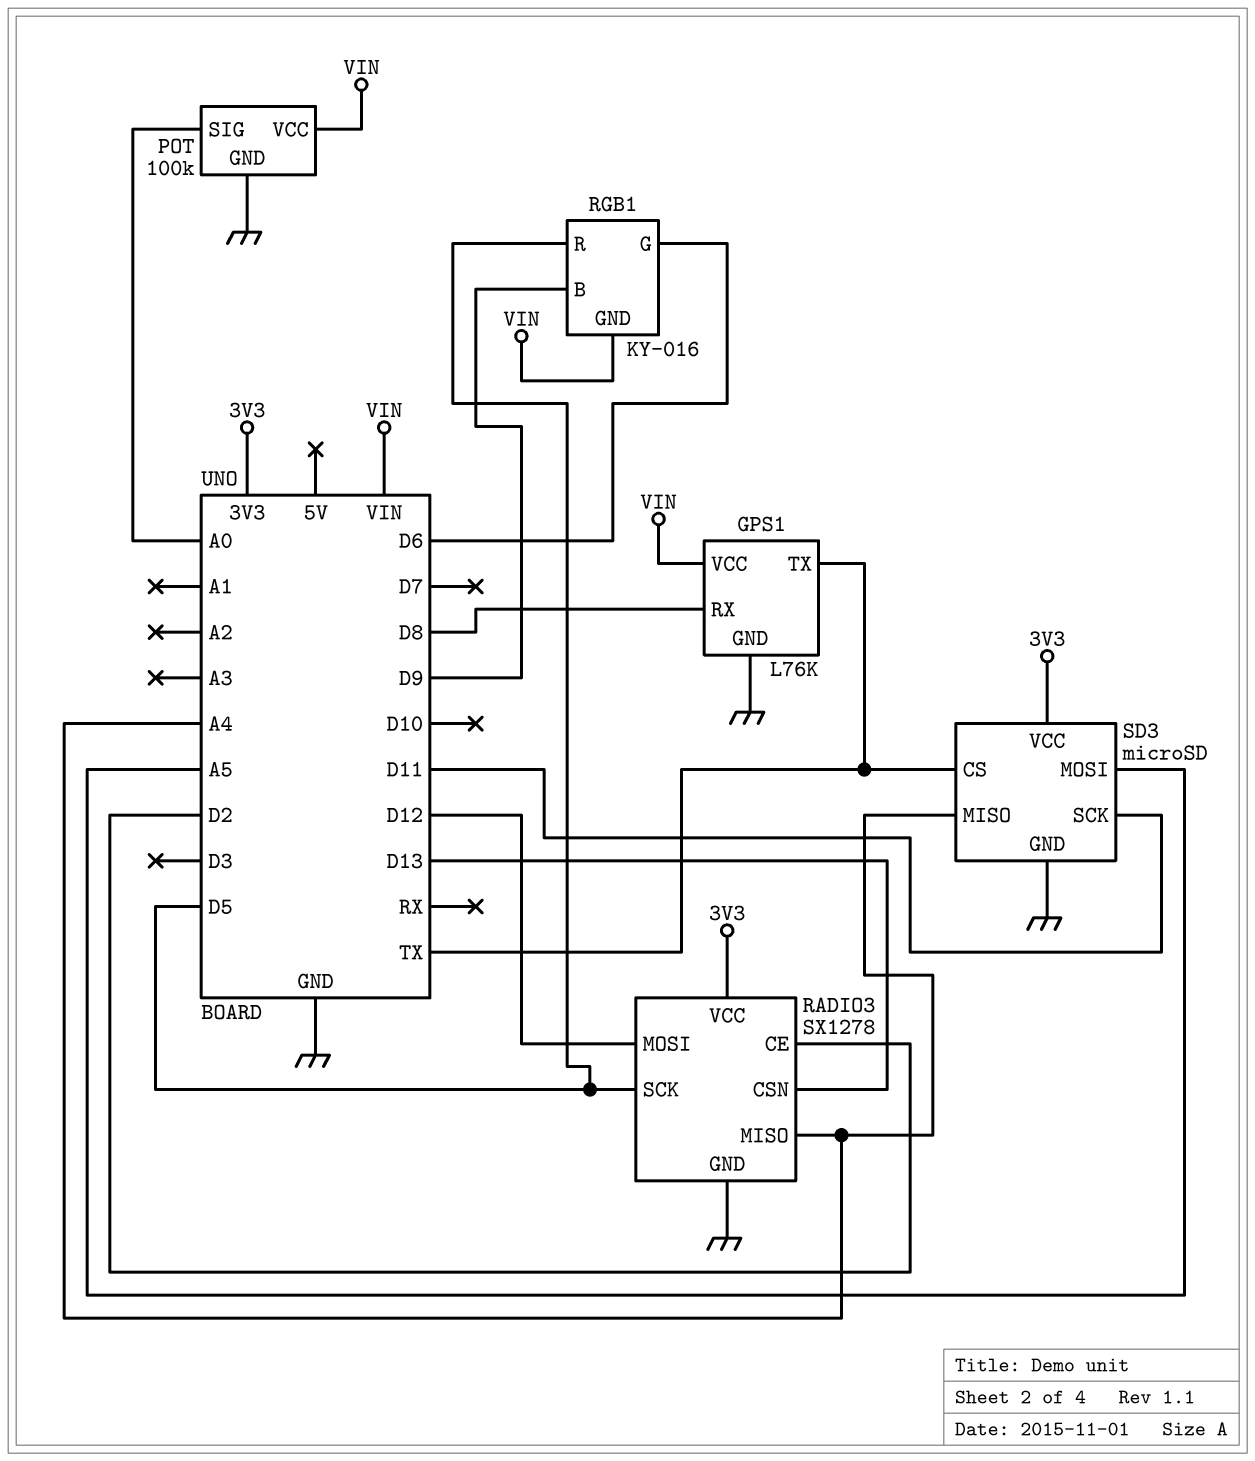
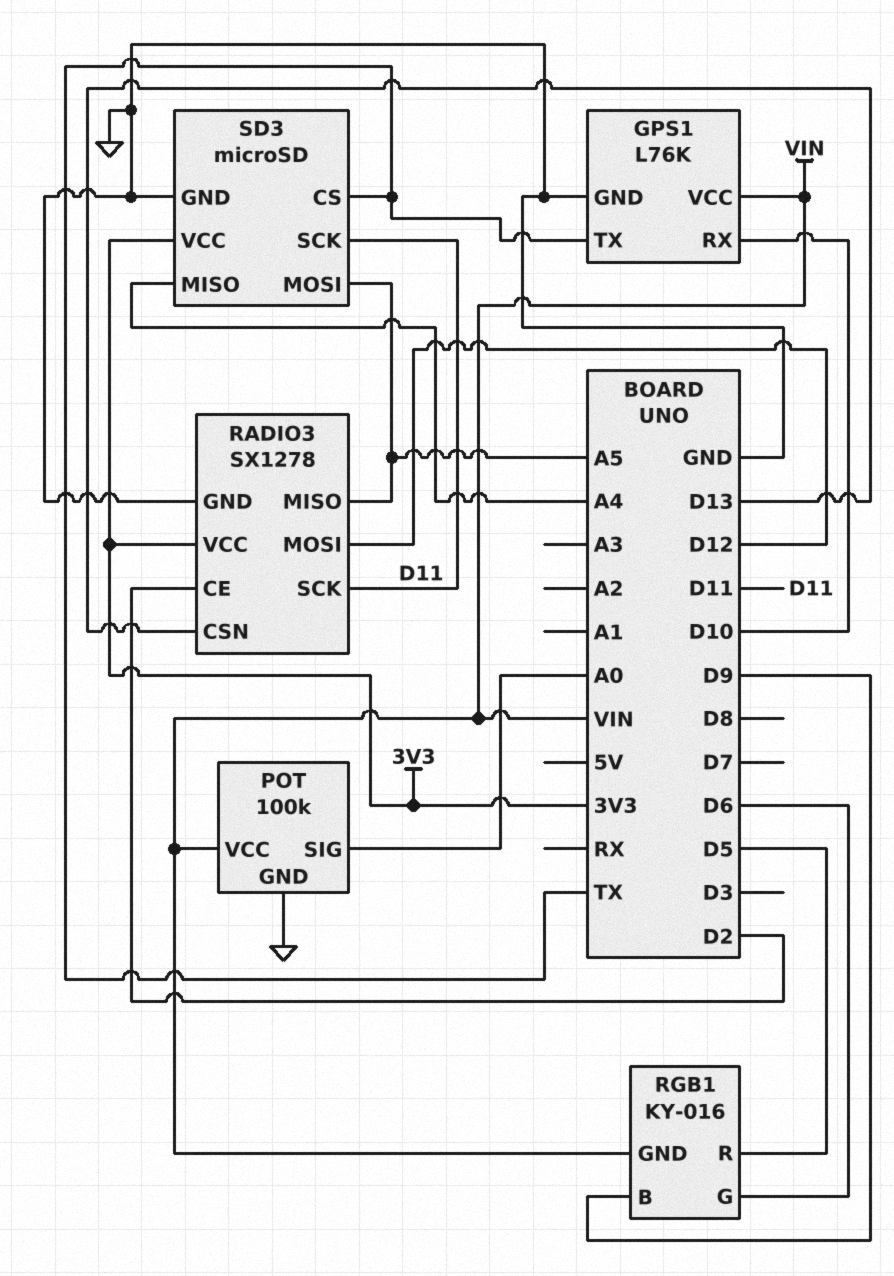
GPS1 pin RX: D8 -> D10
RADIO3 pin MISO: A4 -> A5
RADIO3 pin SCK: D5 -> D11

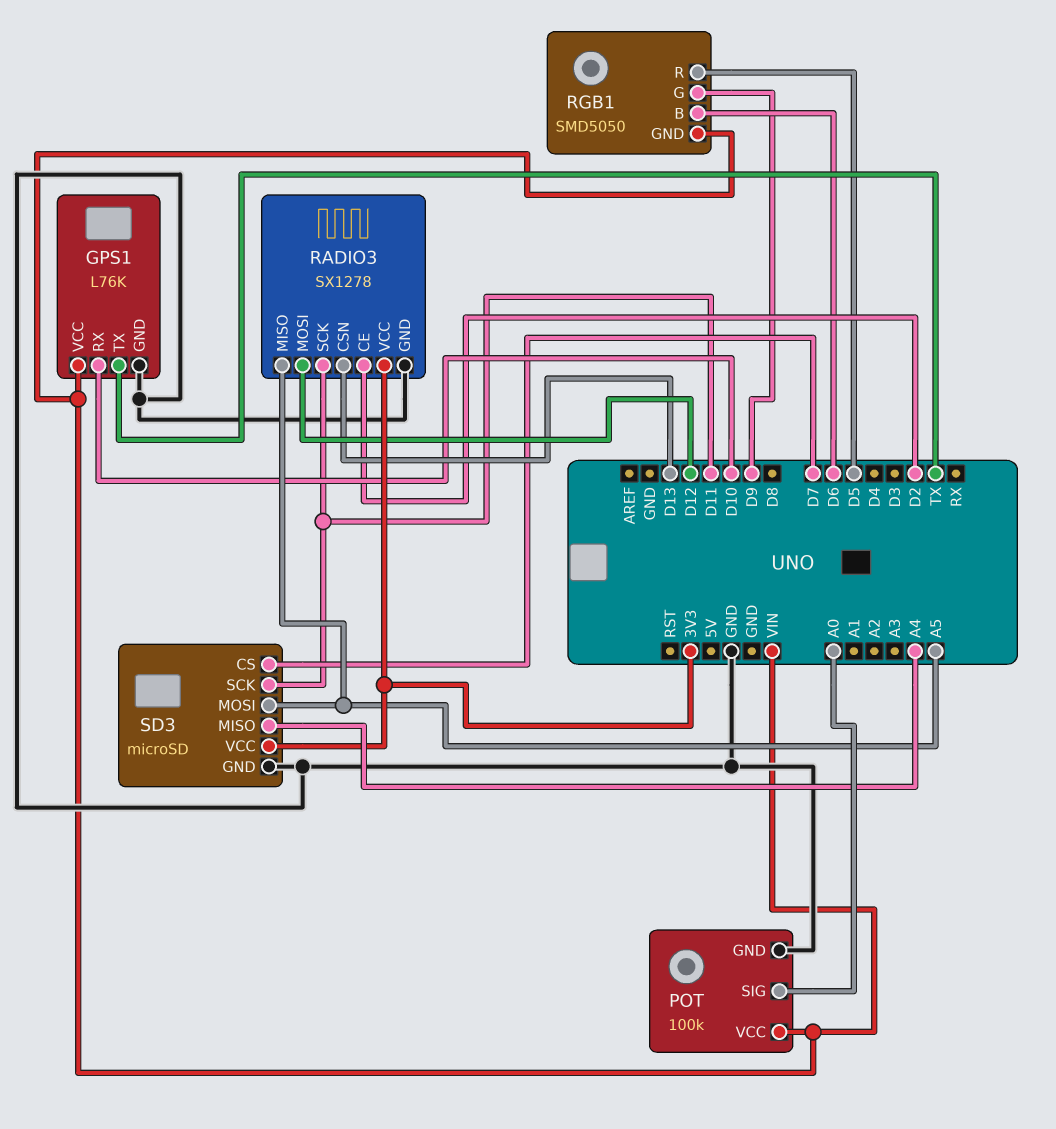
RGB1: KY-016 -> SMD5050
RGB1 pin B: D9 -> D6
RGB1 pin G: D6 -> D9
SD3 pin CS: TX -> D7

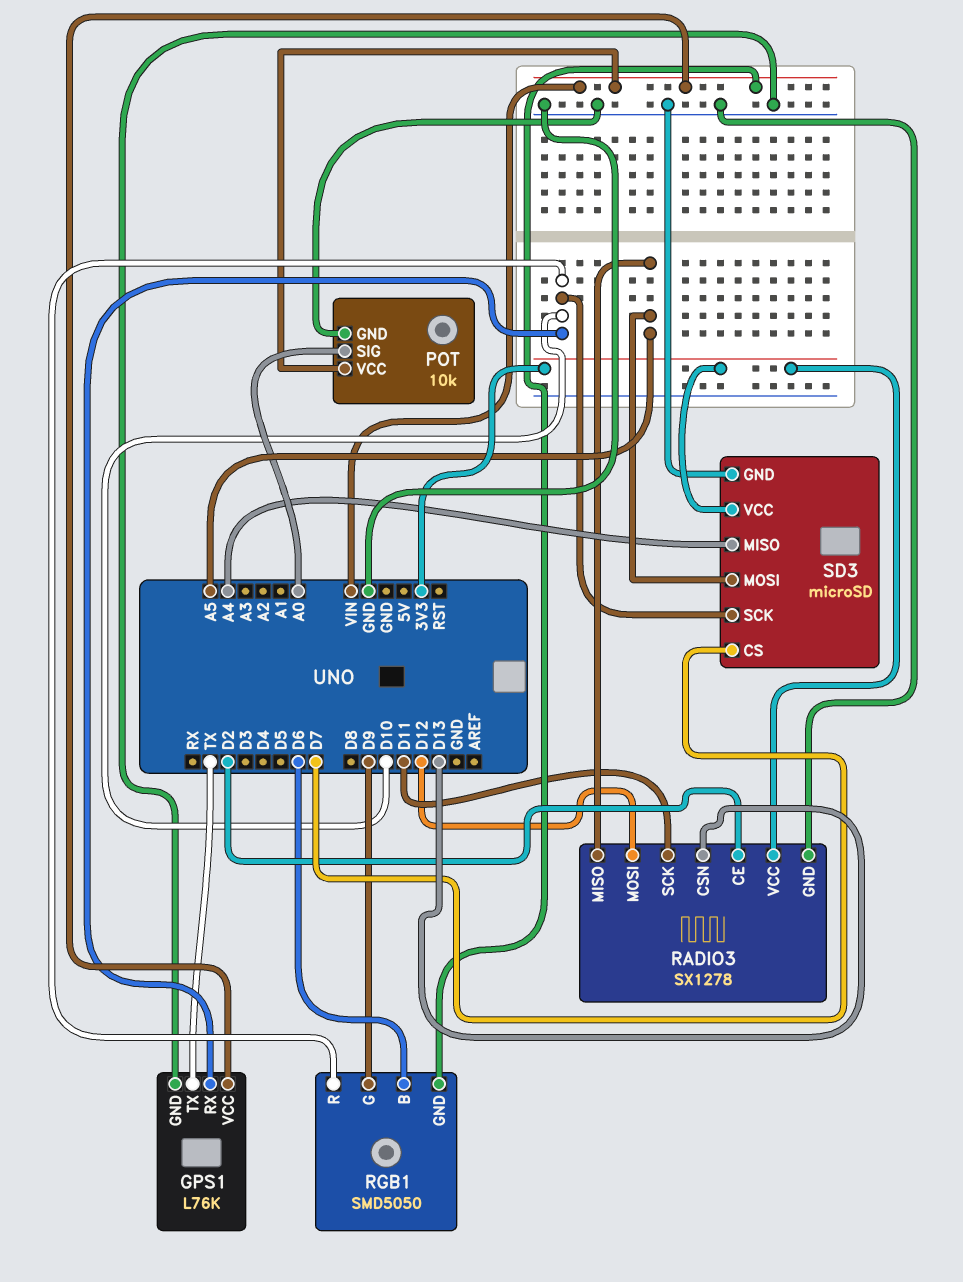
POT: 100k -> 10k
RGB1 pin R: D5 -> D10
SD3 pin SCK: D11 -> D10

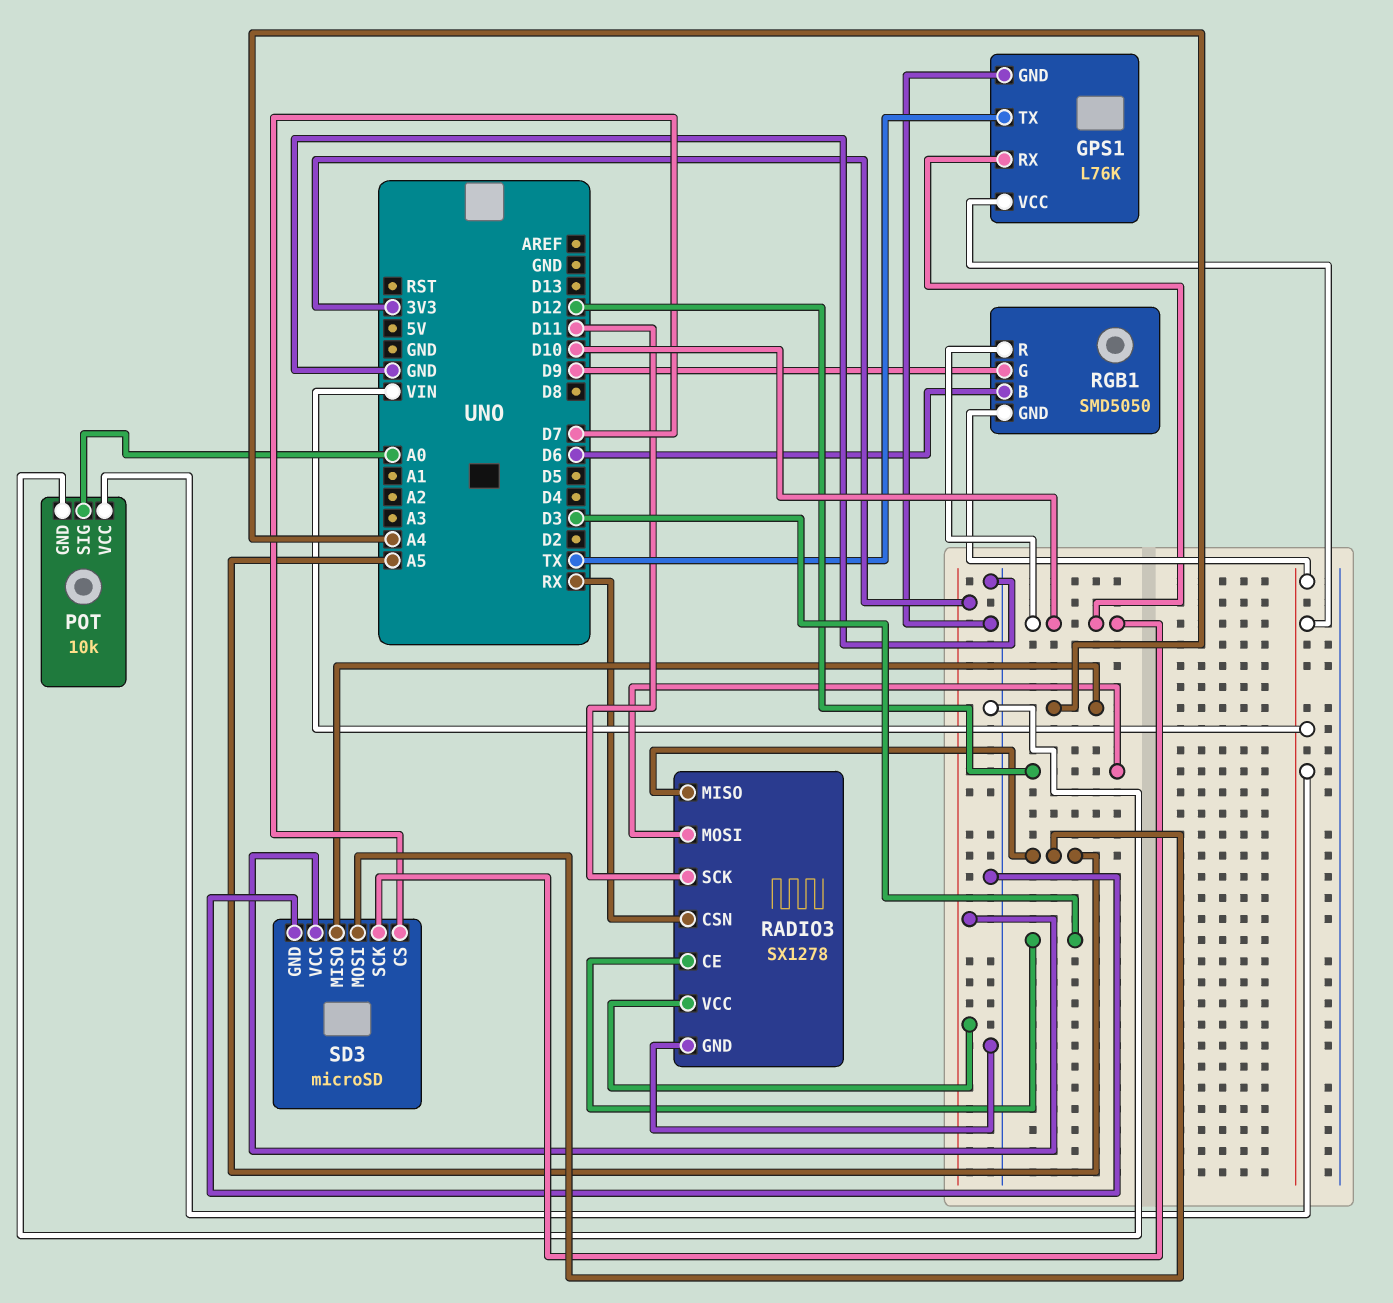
RADIO3 pin CE: D2 -> D3
RADIO3 pin CSN: D13 -> RX

